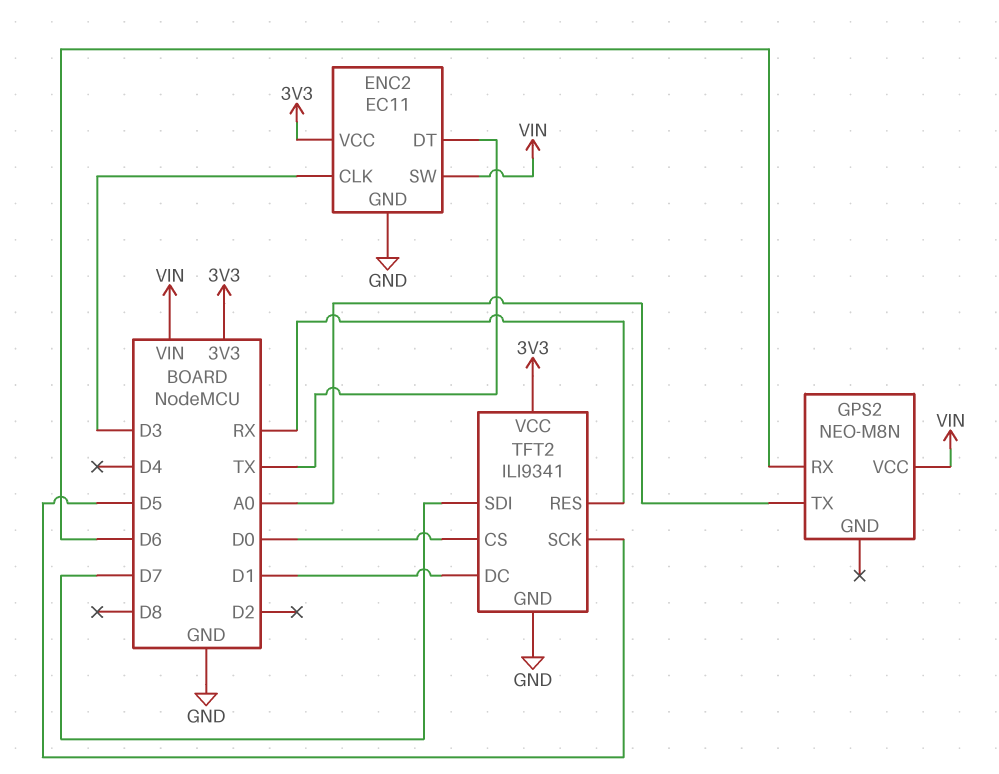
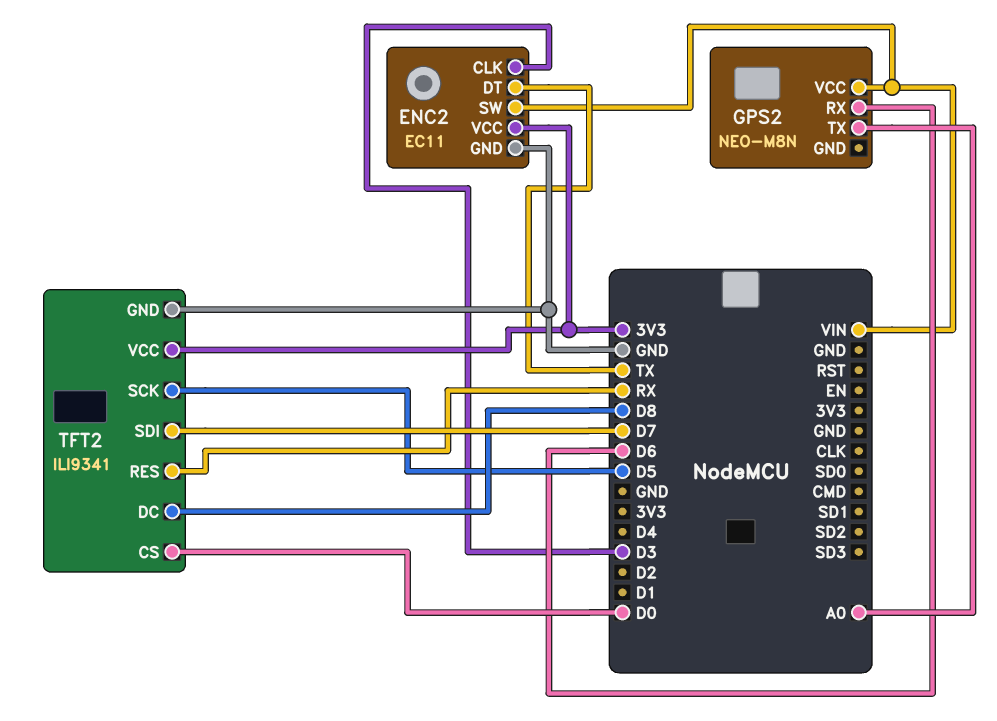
TFT2 pin DC: D1 -> D8

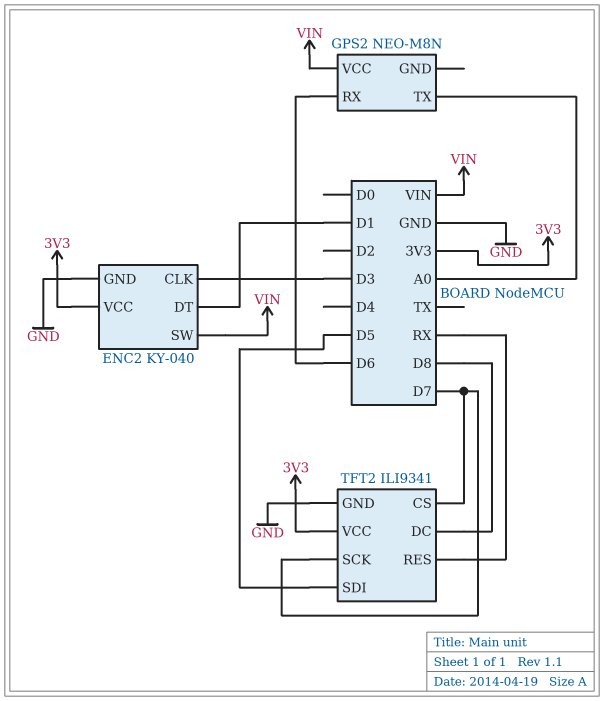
ENC2: EC11 -> KY-040
ENC2 pin DT: TX -> D1
TFT2 pin CS: D0 -> D7
TFT2 pin SCK: D5 -> D7
TFT2 pin SDI: D7 -> D5

